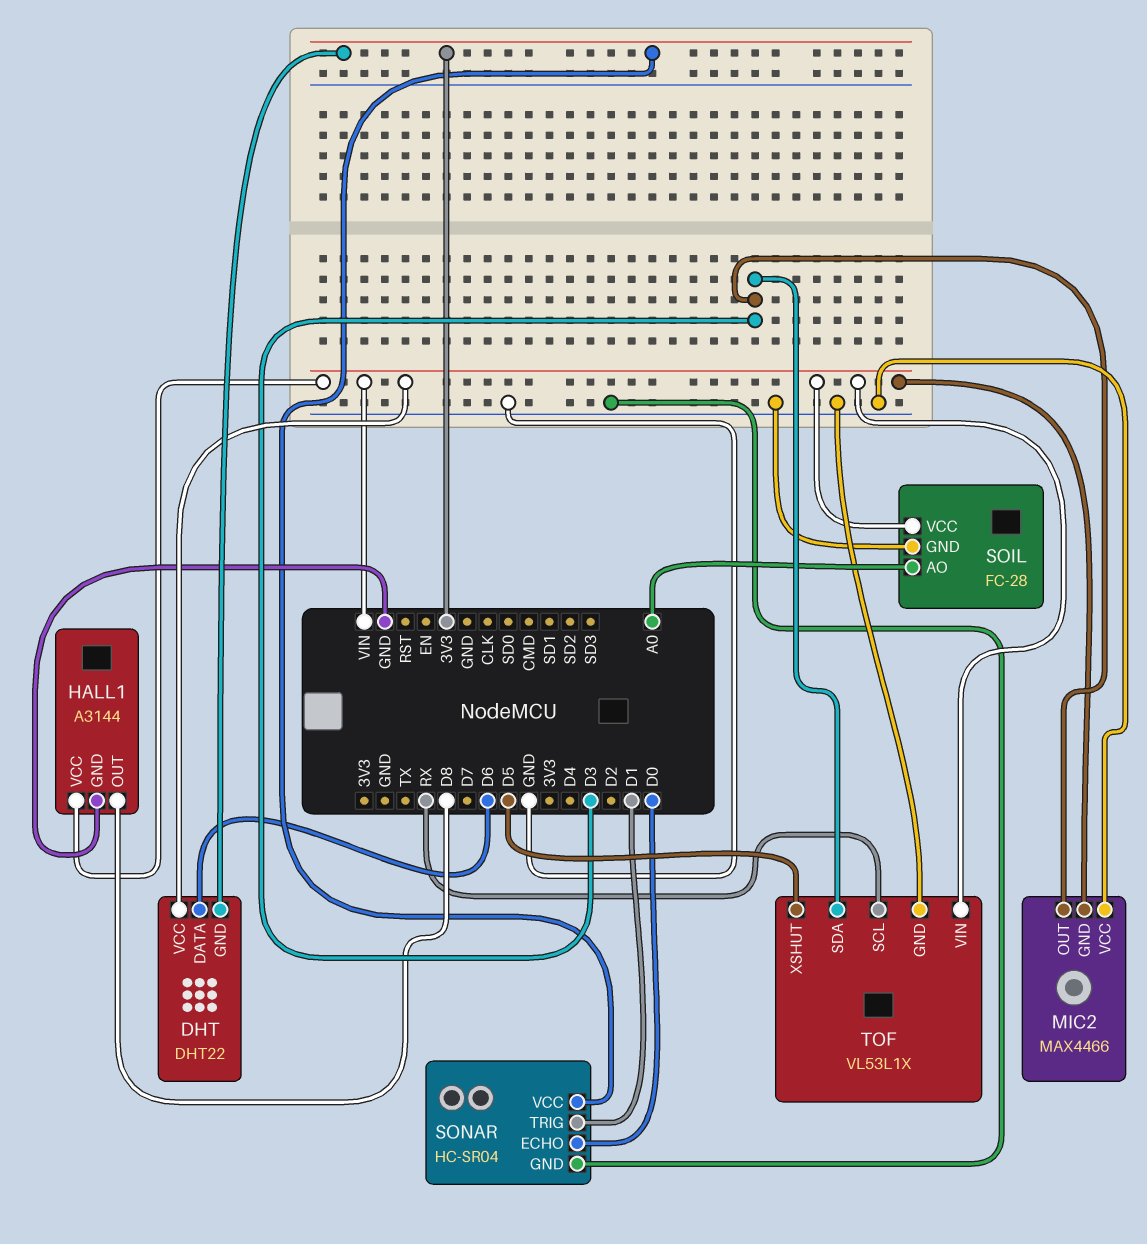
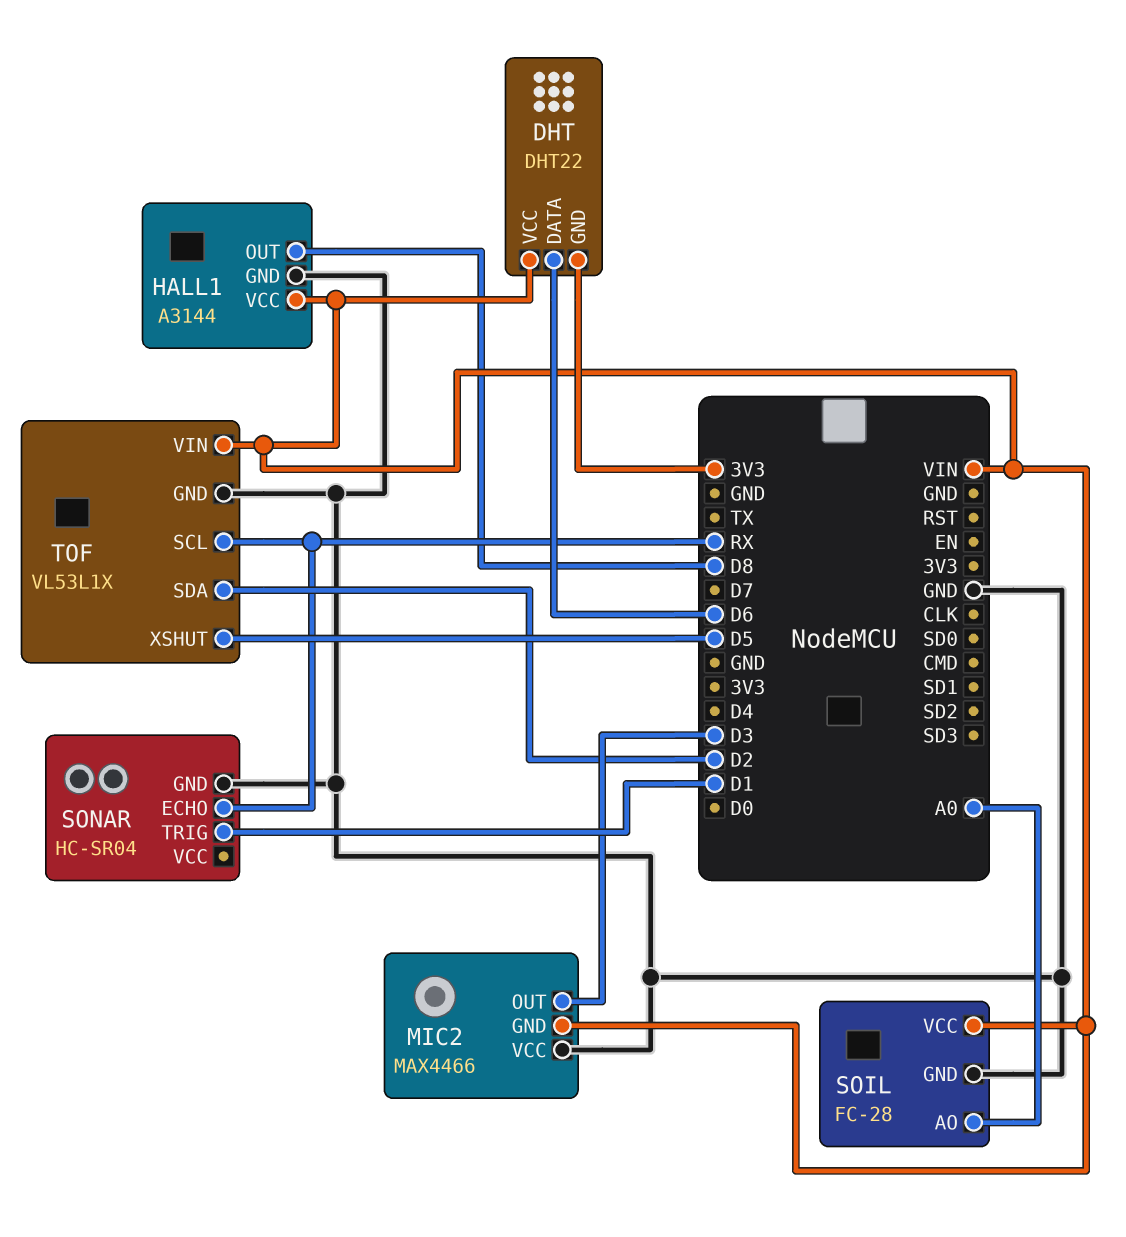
SONAR pin ECHO: D0 -> RX
SONAR pin VCC: 3V3 -> none
TOF pin SDA: D3 -> D2

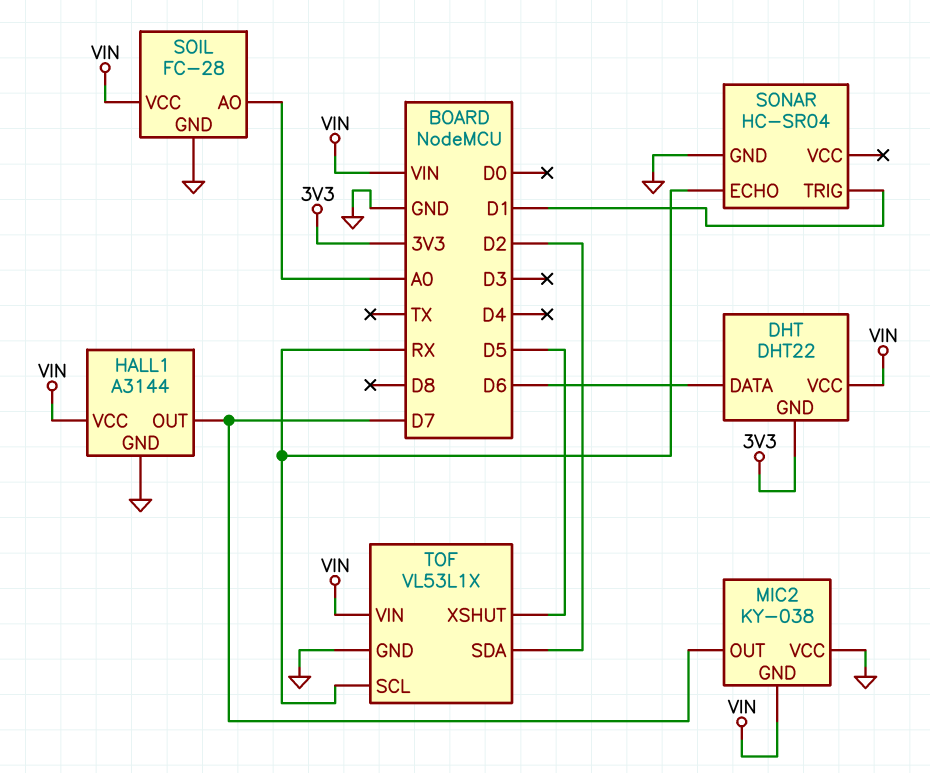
HALL1 pin OUT: D8 -> D7
MIC2: MAX4466 -> KY-038
MIC2 pin OUT: D3 -> D7

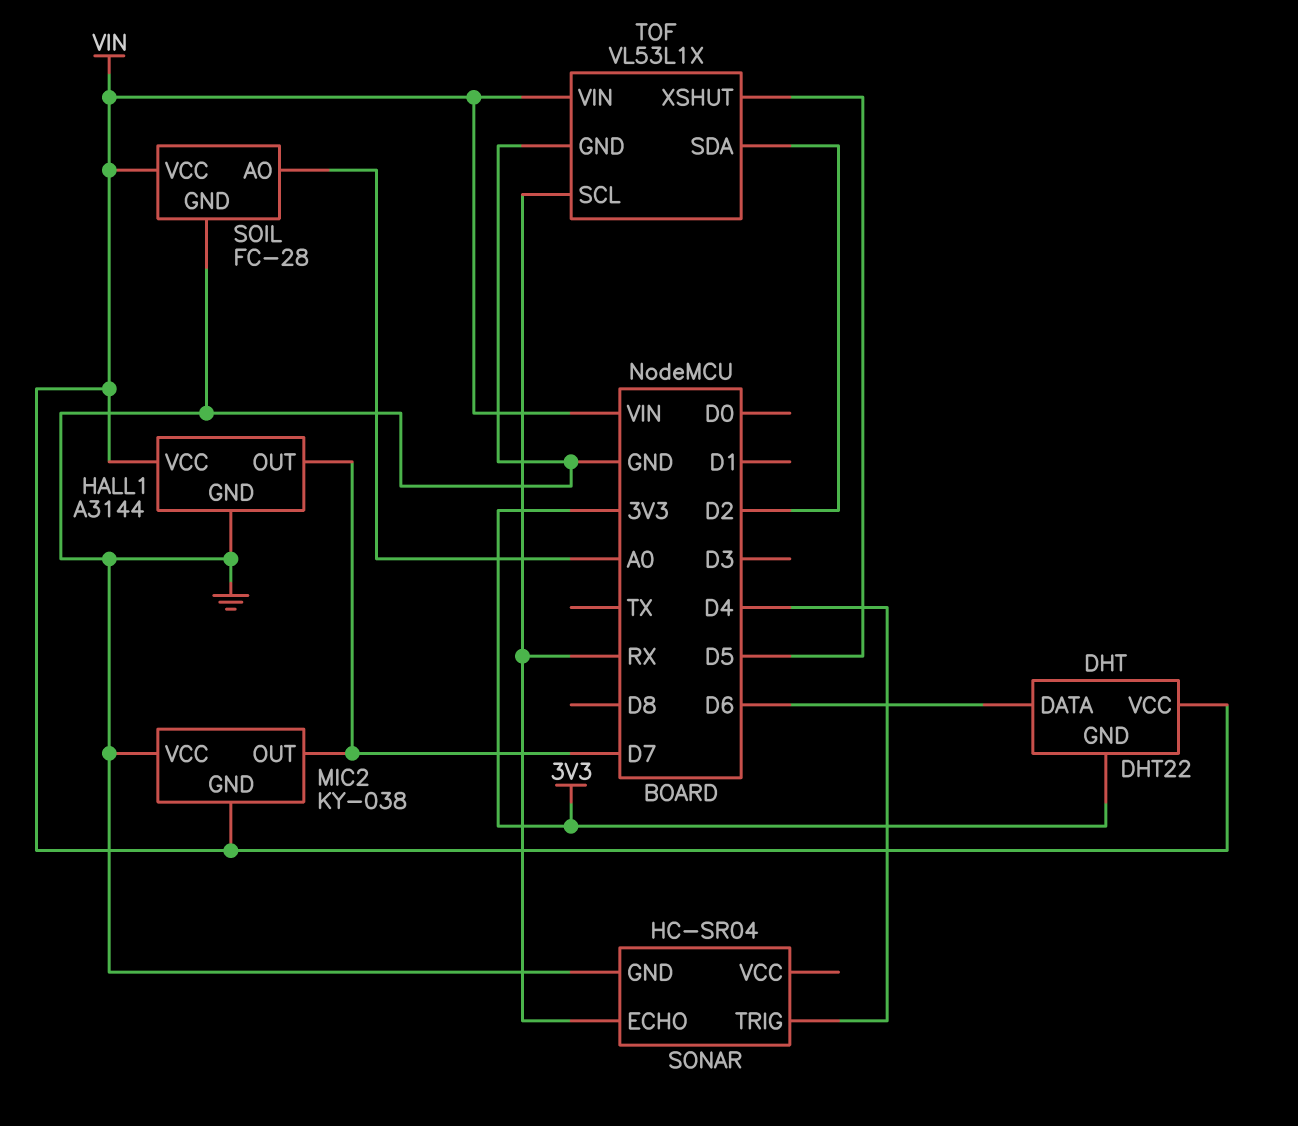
SONAR pin TRIG: D1 -> D4

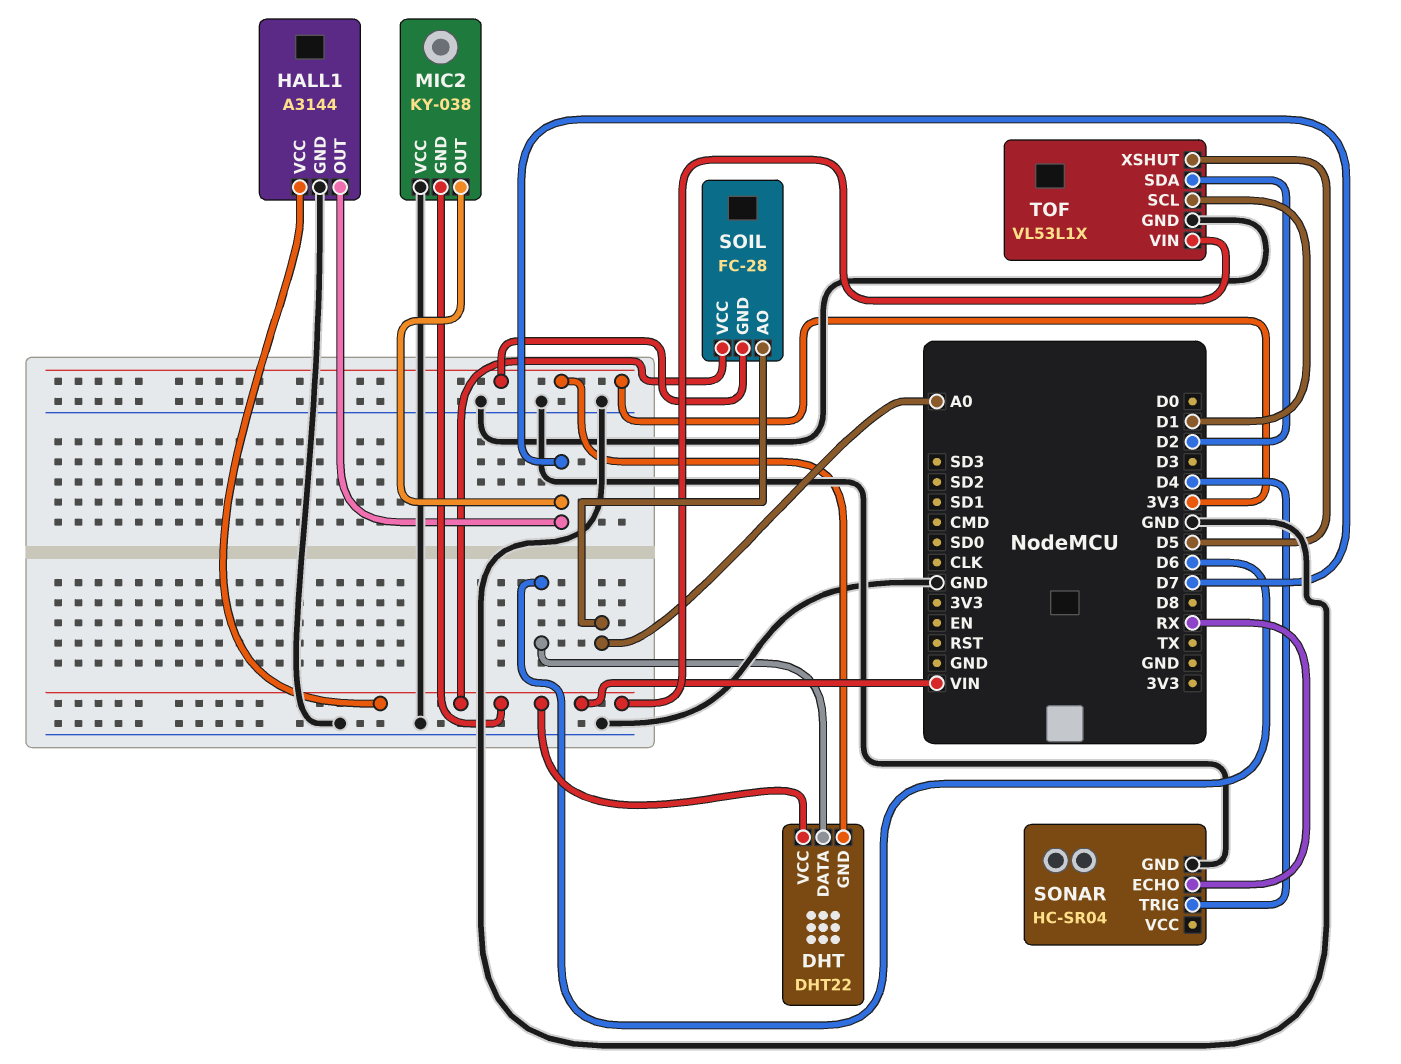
SOIL pin GND: GND -> 3V3
TOF pin SCL: RX -> D1

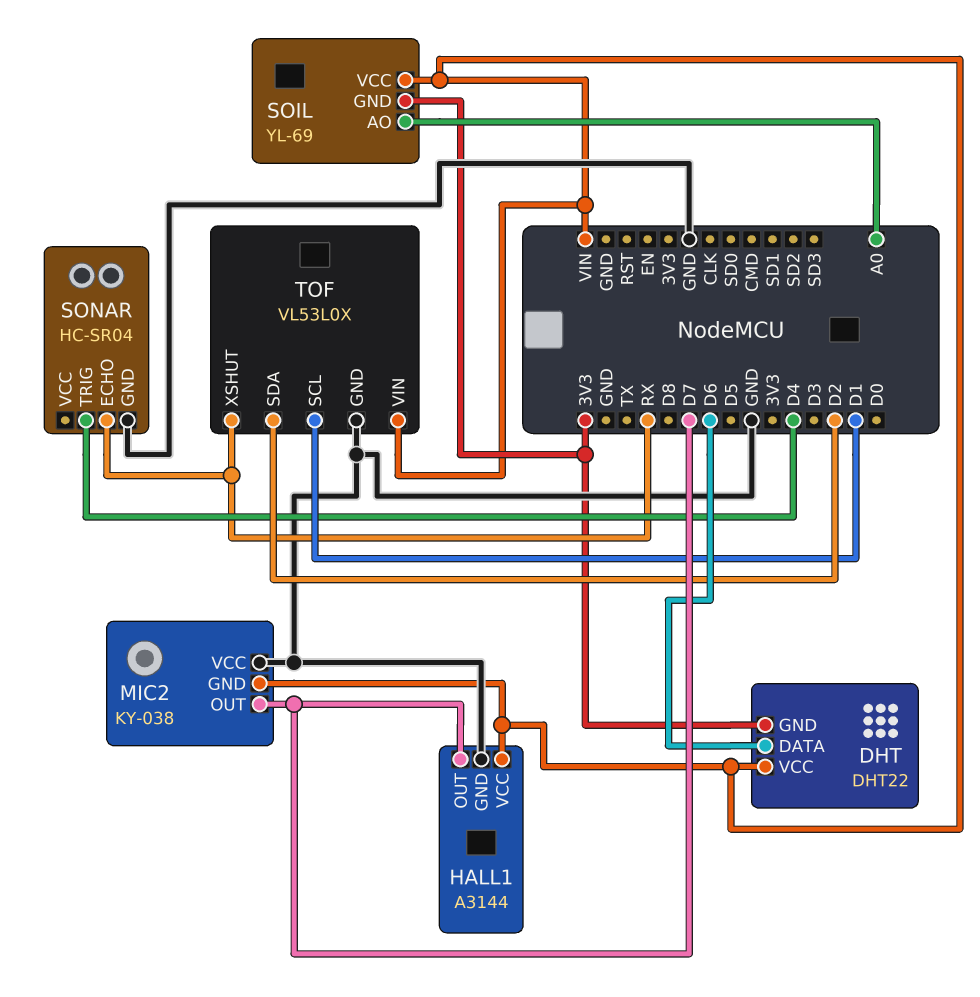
SOIL: FC-28 -> YL-69
TOF: VL53L1X -> VL53L0X
TOF pin XSHUT: D5 -> RX

